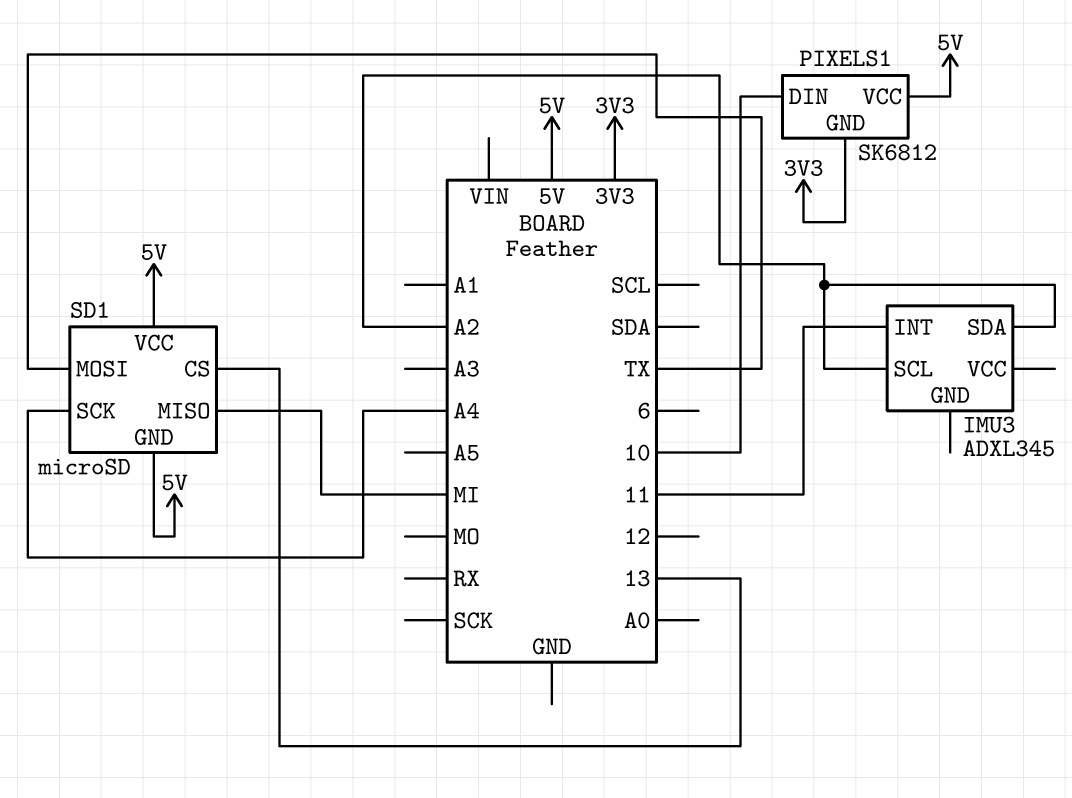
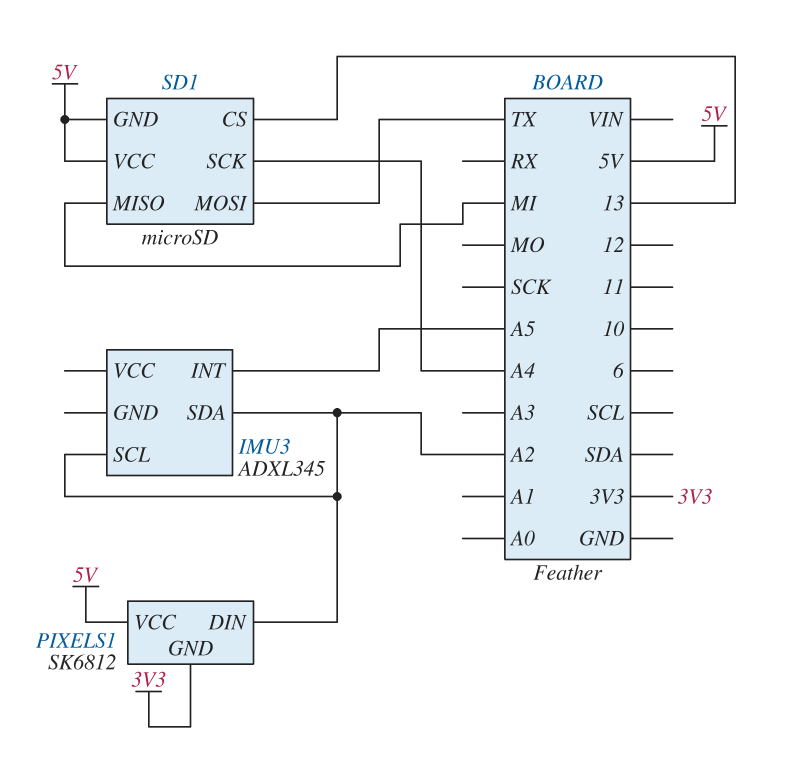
IMU3 pin INT: 11 -> A5
PIXELS1 pin DIN: 10 -> A2

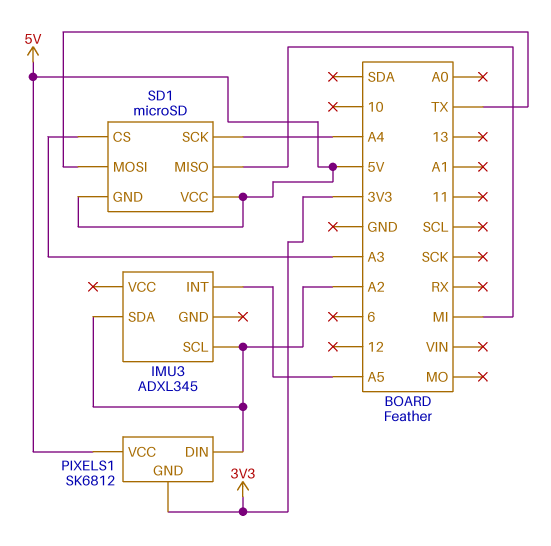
SD1 pin CS: 13 -> A3

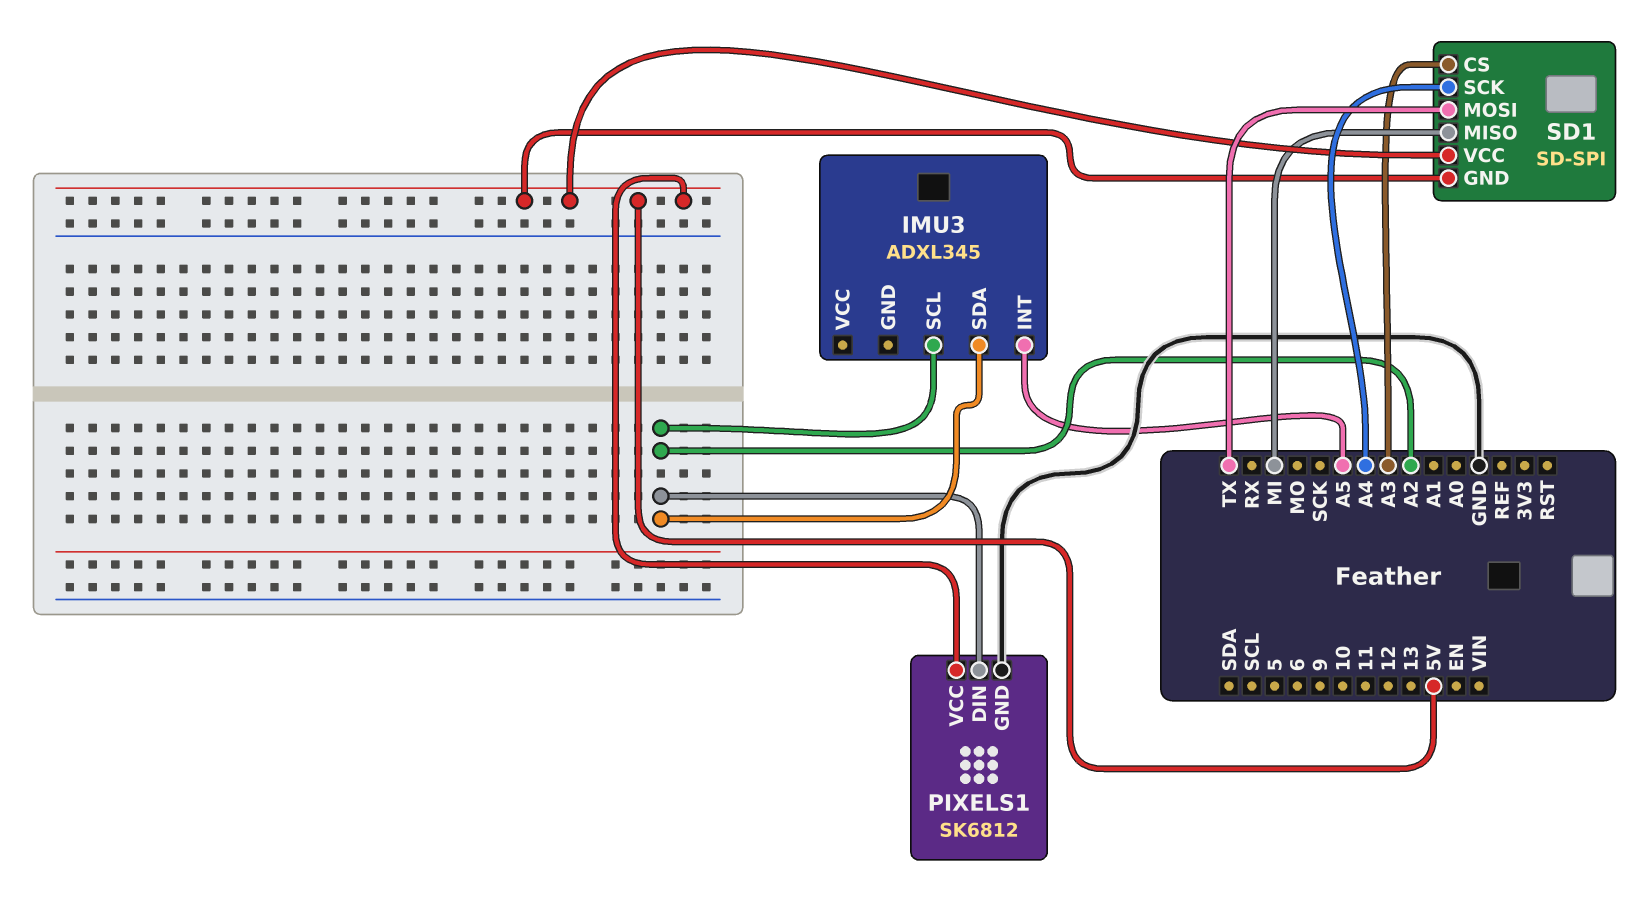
PIXELS1 pin GND: 3V3 -> GND
SD1: microSD -> SD-SPI

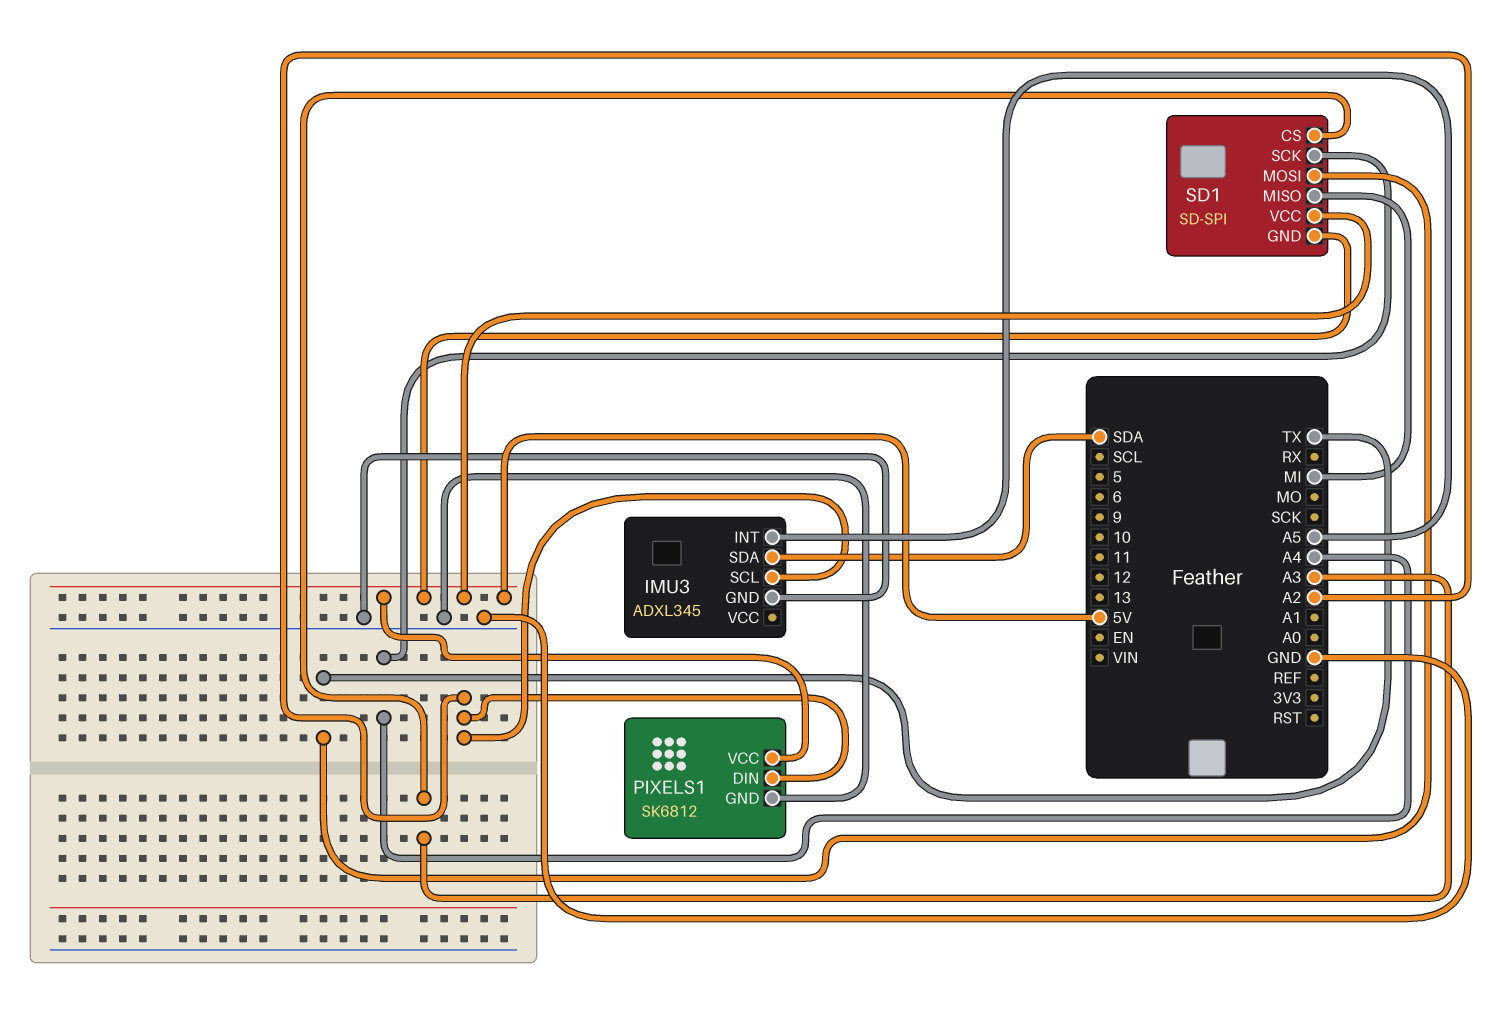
IMU3 pin GND: none -> GND
IMU3 pin SDA: A2 -> SDA

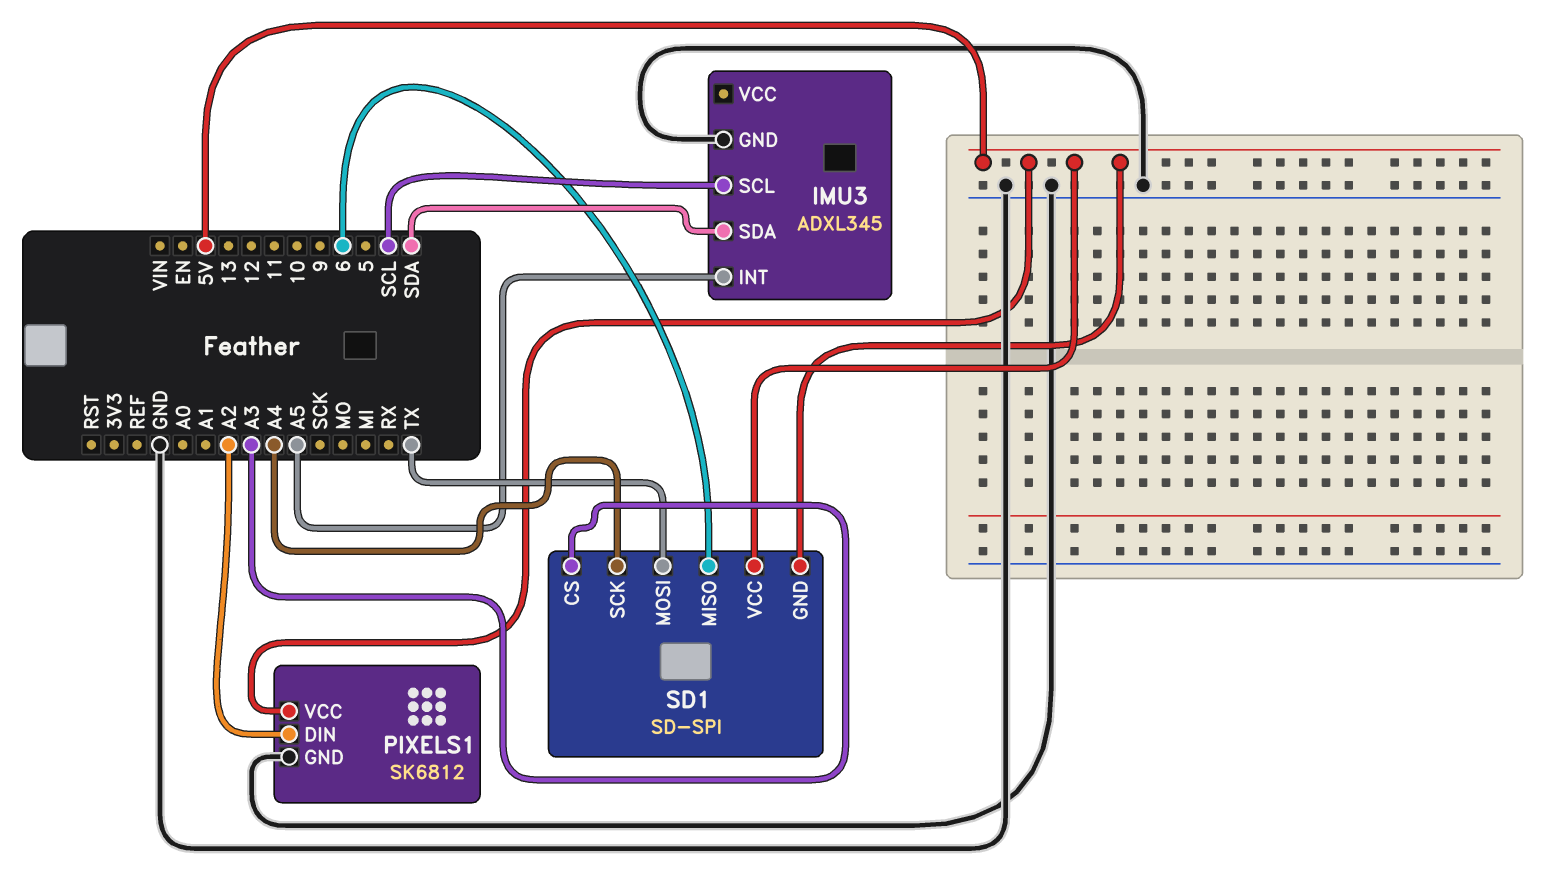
IMU3 pin SCL: A2 -> SCL
SD1 pin MISO: MI -> 6

